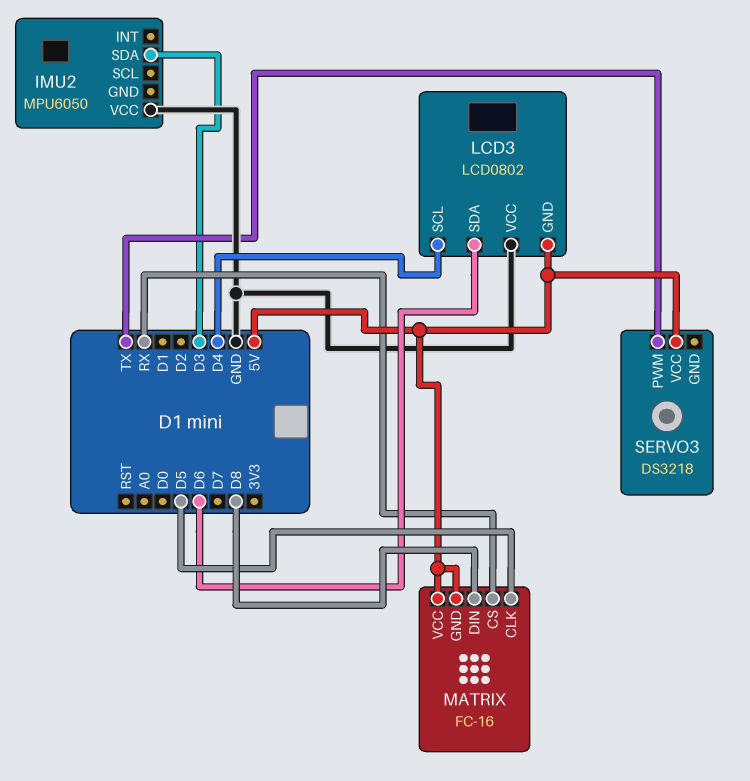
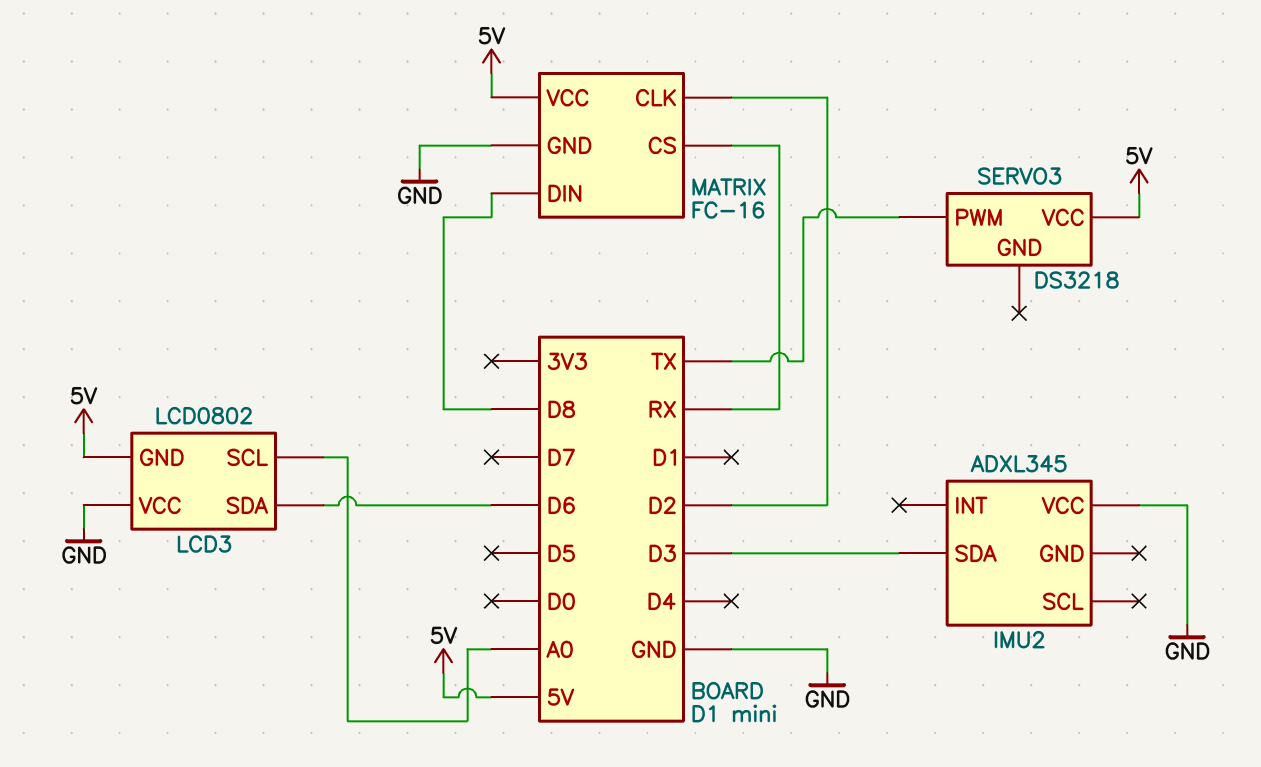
IMU2: MPU6050 -> ADXL345
LCD3 pin SCL: D4 -> A0
MATRIX pin CLK: D5 -> D2
MATRIX pin GND: 5V -> GND

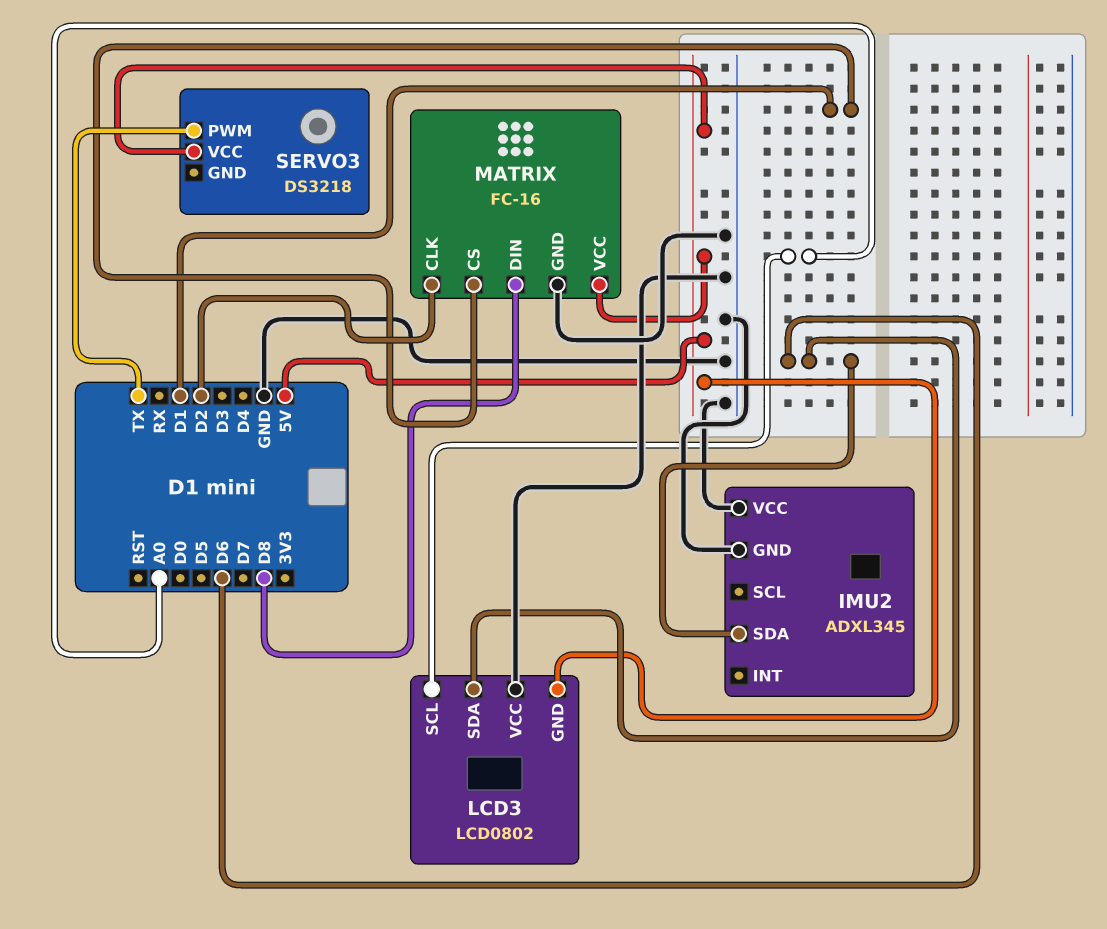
IMU2 pin GND: none -> GND
IMU2 pin SDA: D3 -> D6
MATRIX pin CS: RX -> D1

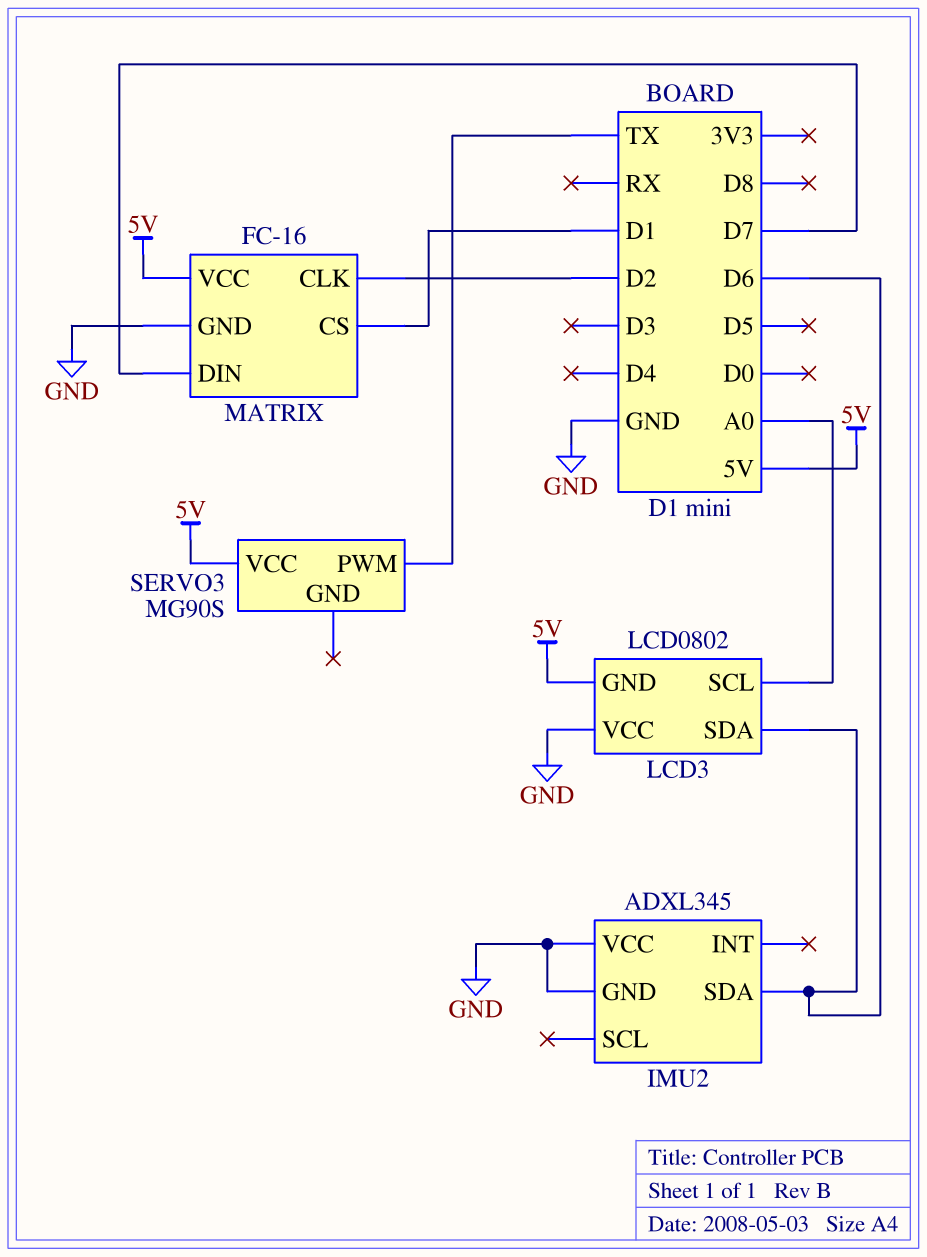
MATRIX pin DIN: D8 -> D7
SERVO3: DS3218 -> MG90S

